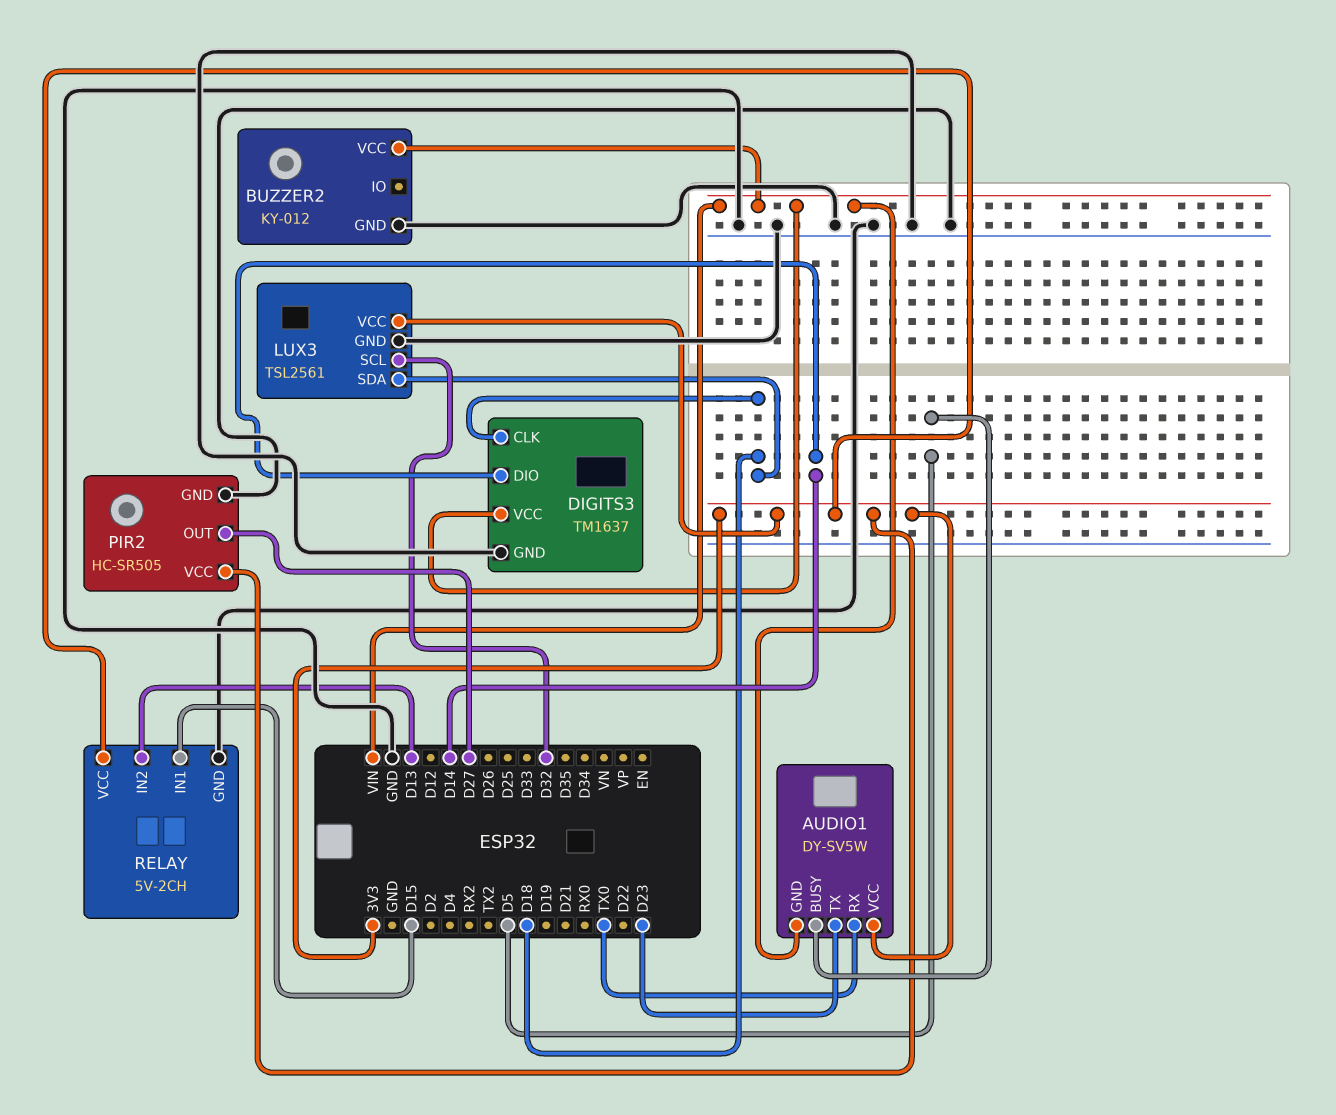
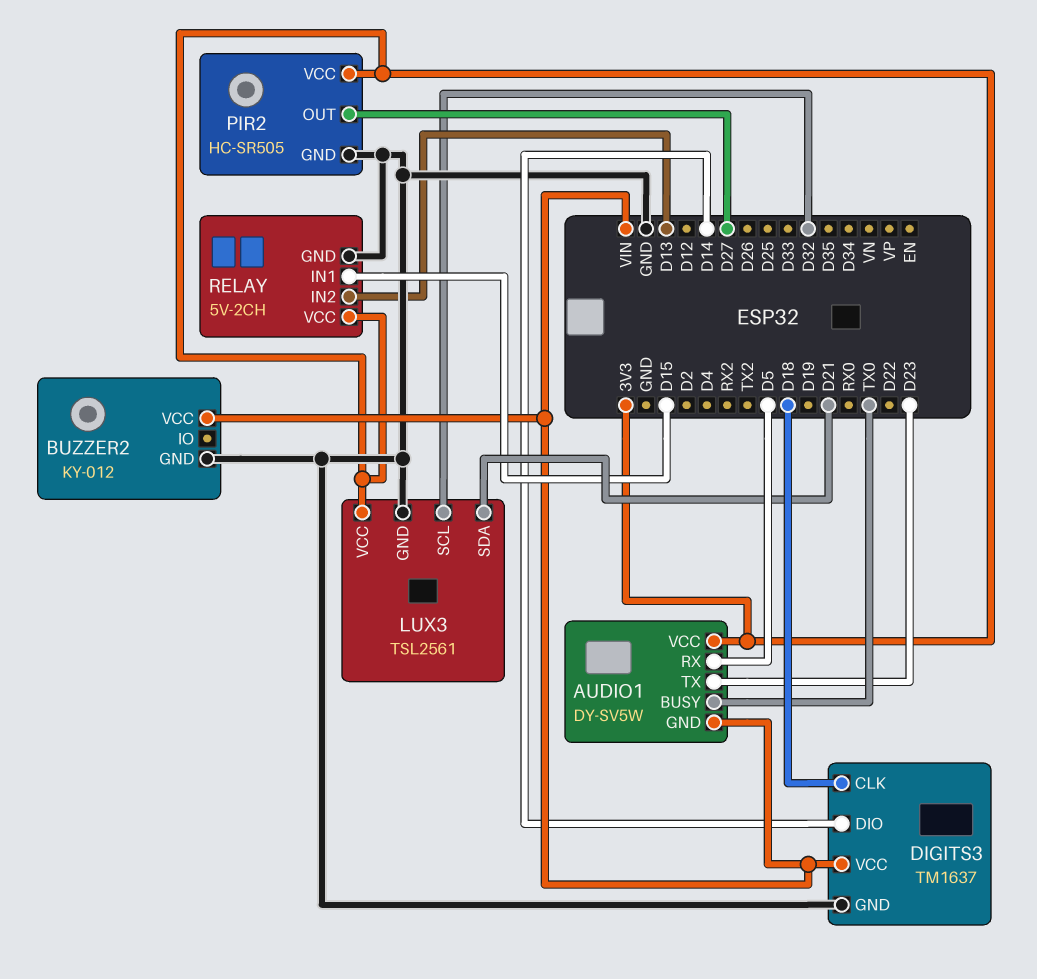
AUDIO1 pin BUSY: D5 -> TX0
AUDIO1 pin RX: TX0 -> D5
LUX3 pin SDA: D18 -> D21

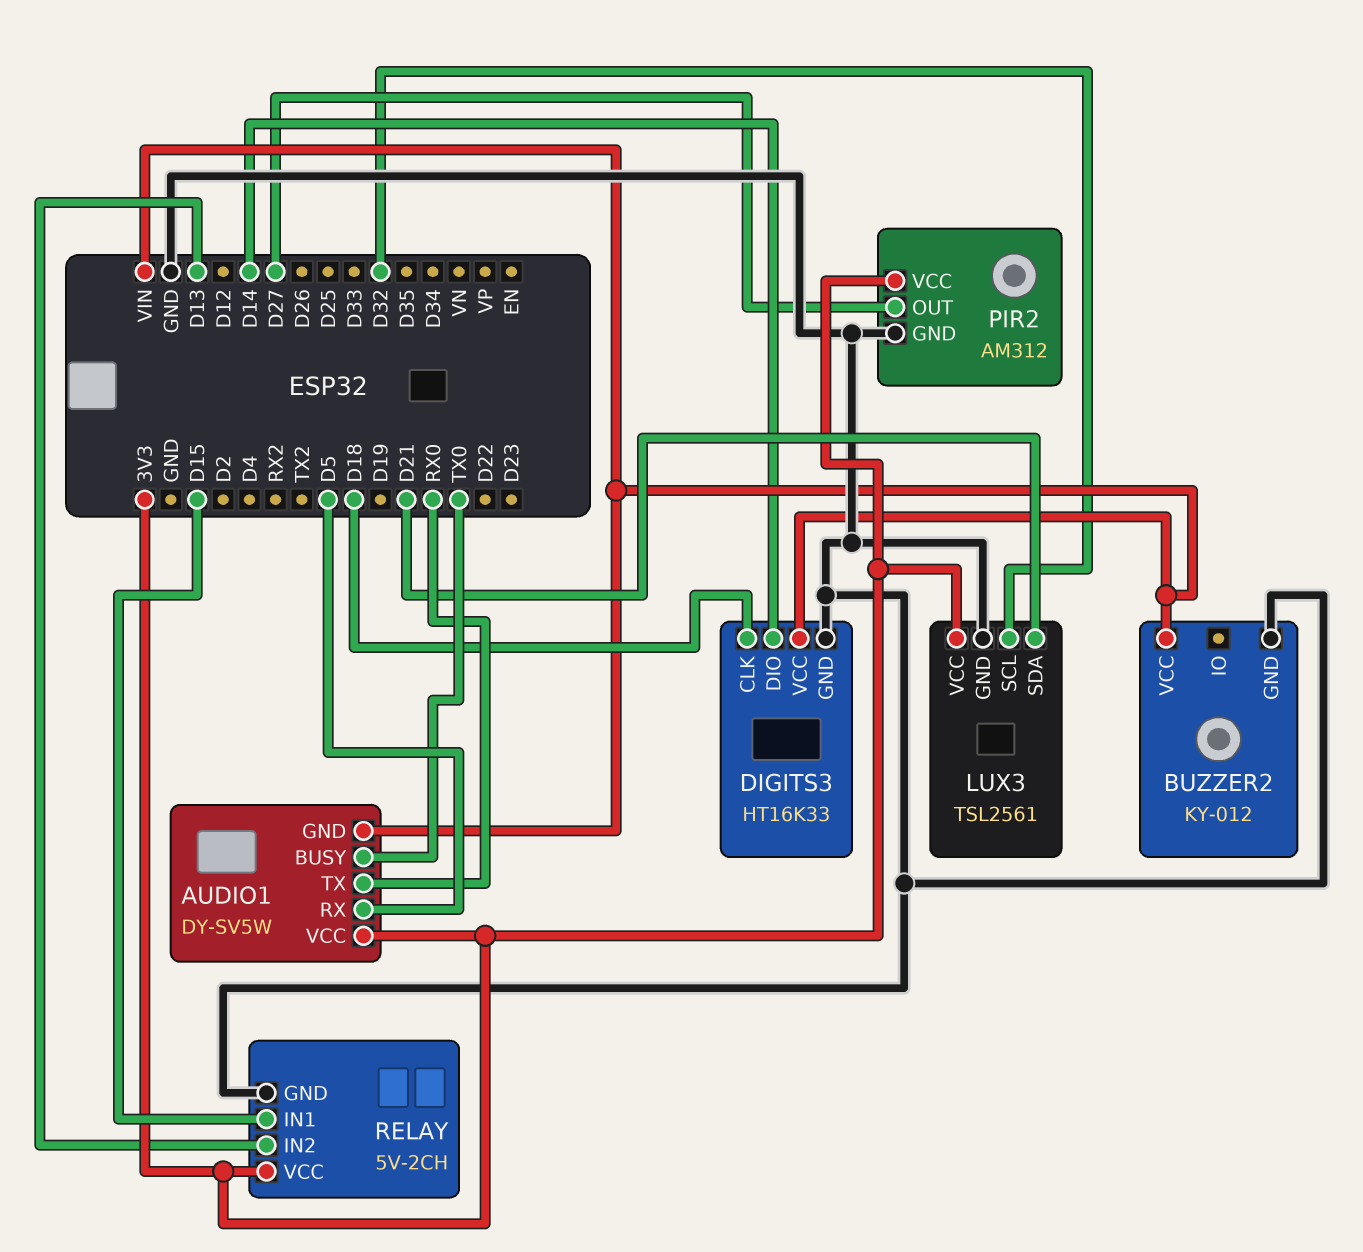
AUDIO1 pin TX: D23 -> RX0
DIGITS3: TM1637 -> HT16K33
PIR2: HC-SR505 -> AM312

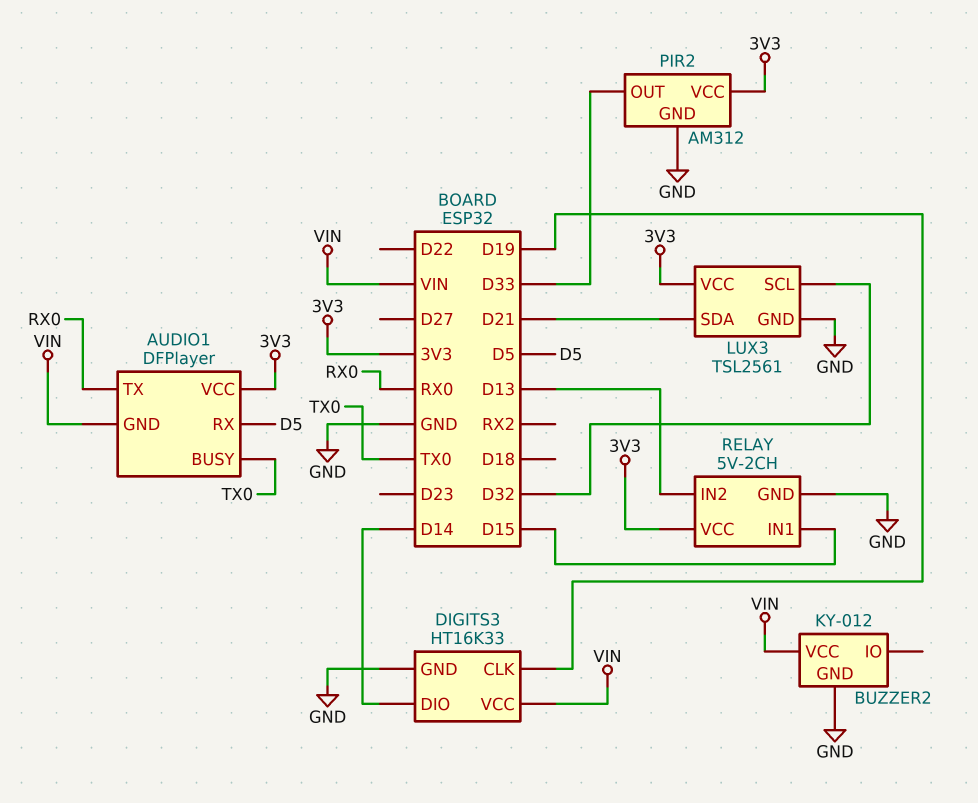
AUDIO1: DY-SV5W -> DFPlayer
DIGITS3 pin CLK: D18 -> D19
PIR2 pin OUT: D27 -> D33

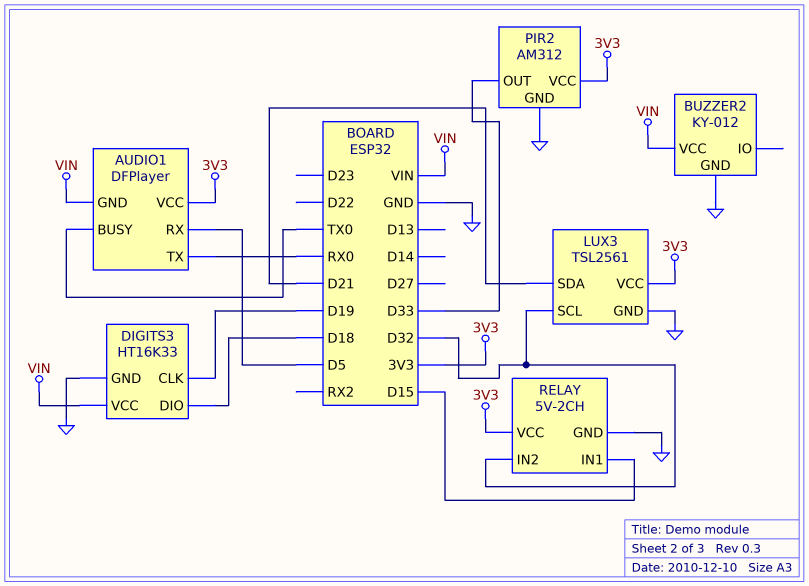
DIGITS3 pin DIO: D14 -> D18
RELAY pin IN2: D13 -> D32

